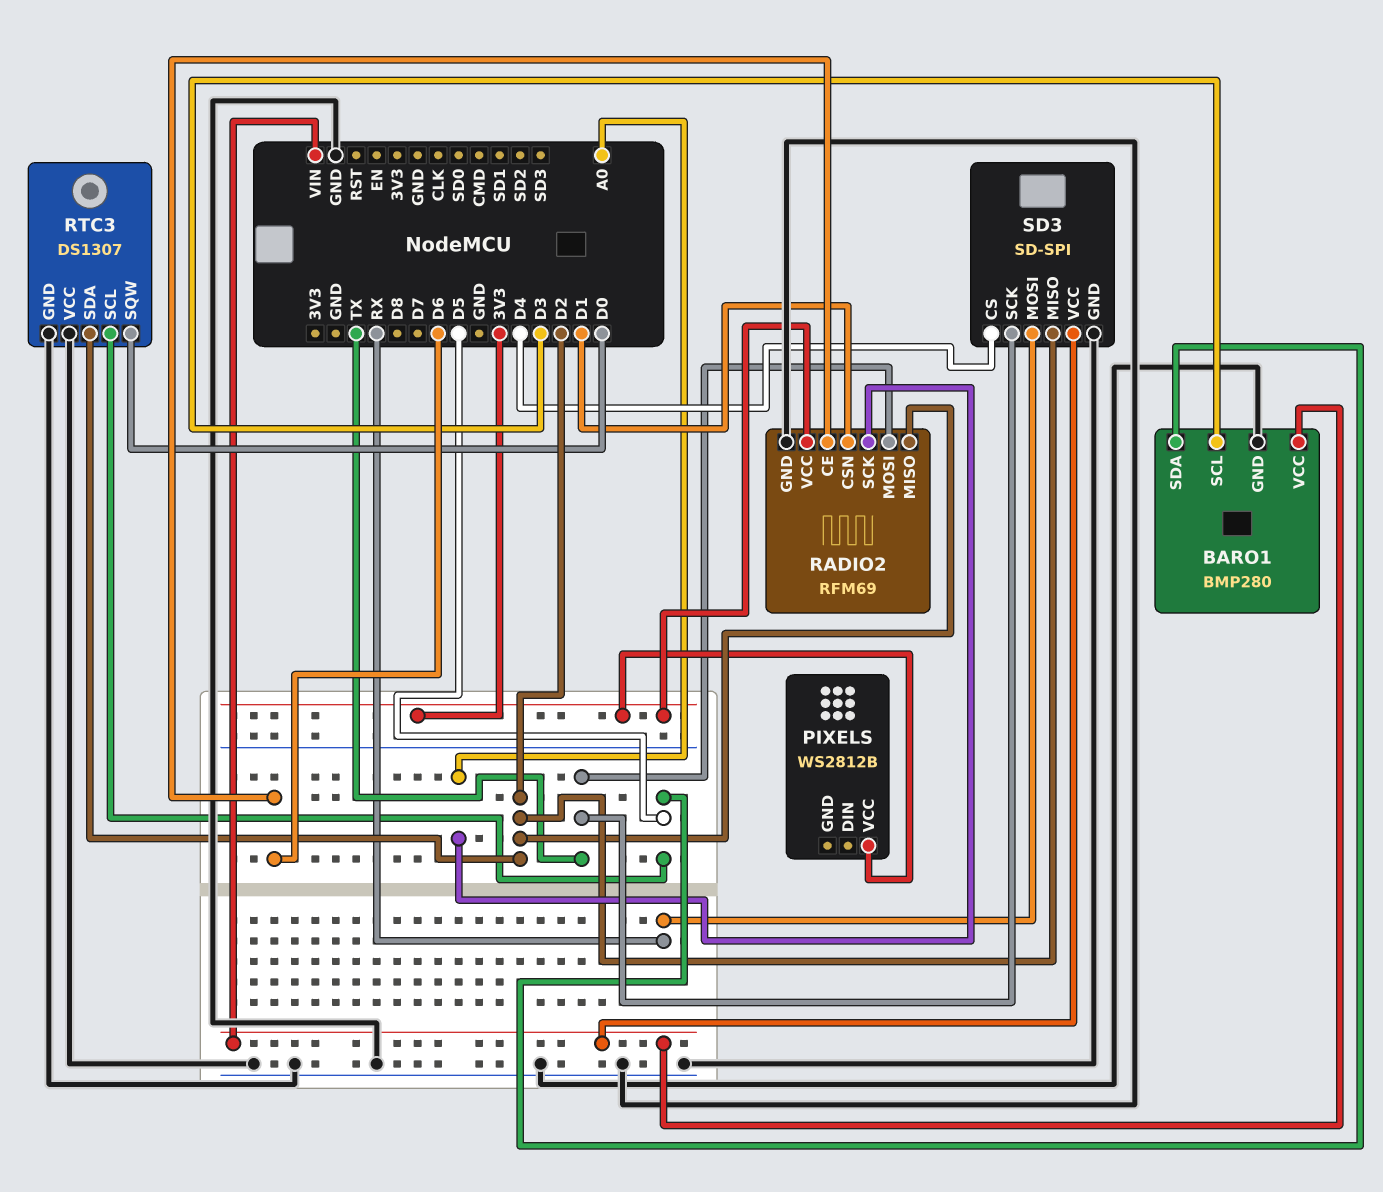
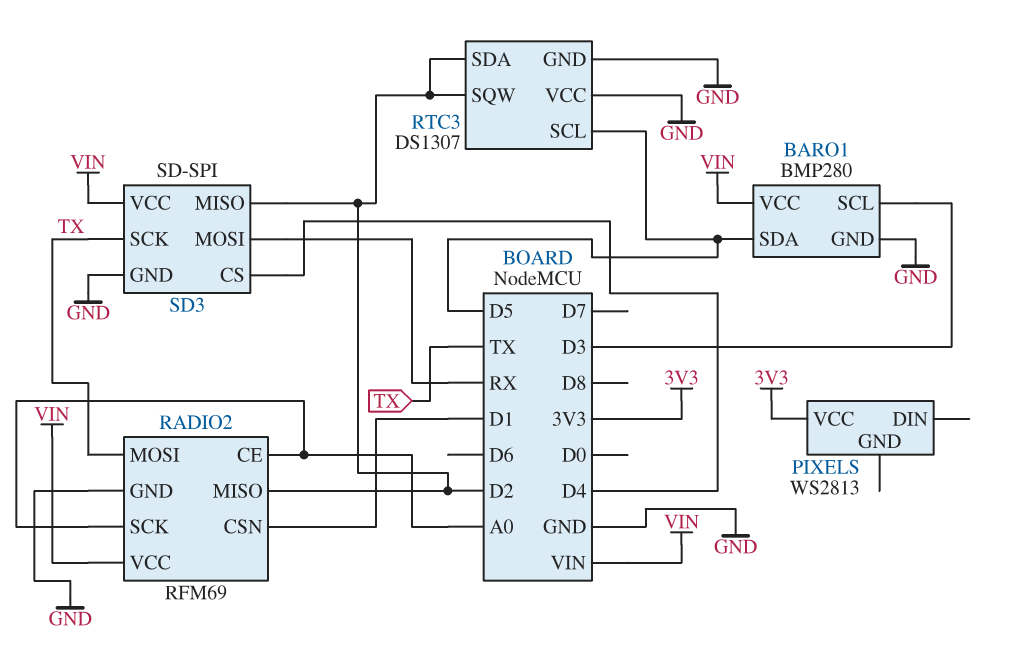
PIXELS: WS2812B -> WS2813
RADIO2 pin CE: D6 -> A0
RADIO2 pin VCC: 3V3 -> VIN
RTC3 pin SQW: D0 -> D2

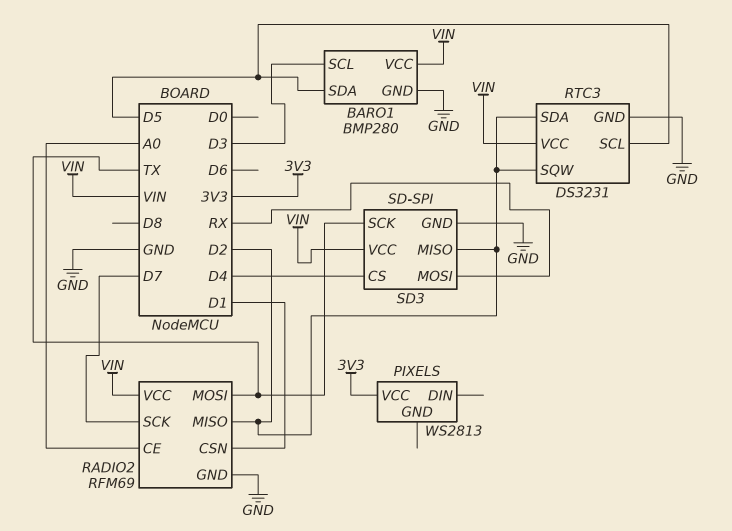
RADIO2 pin SCK: A0 -> D7
RTC3: DS1307 -> DS3231
RTC3 pin VCC: GND -> VIN

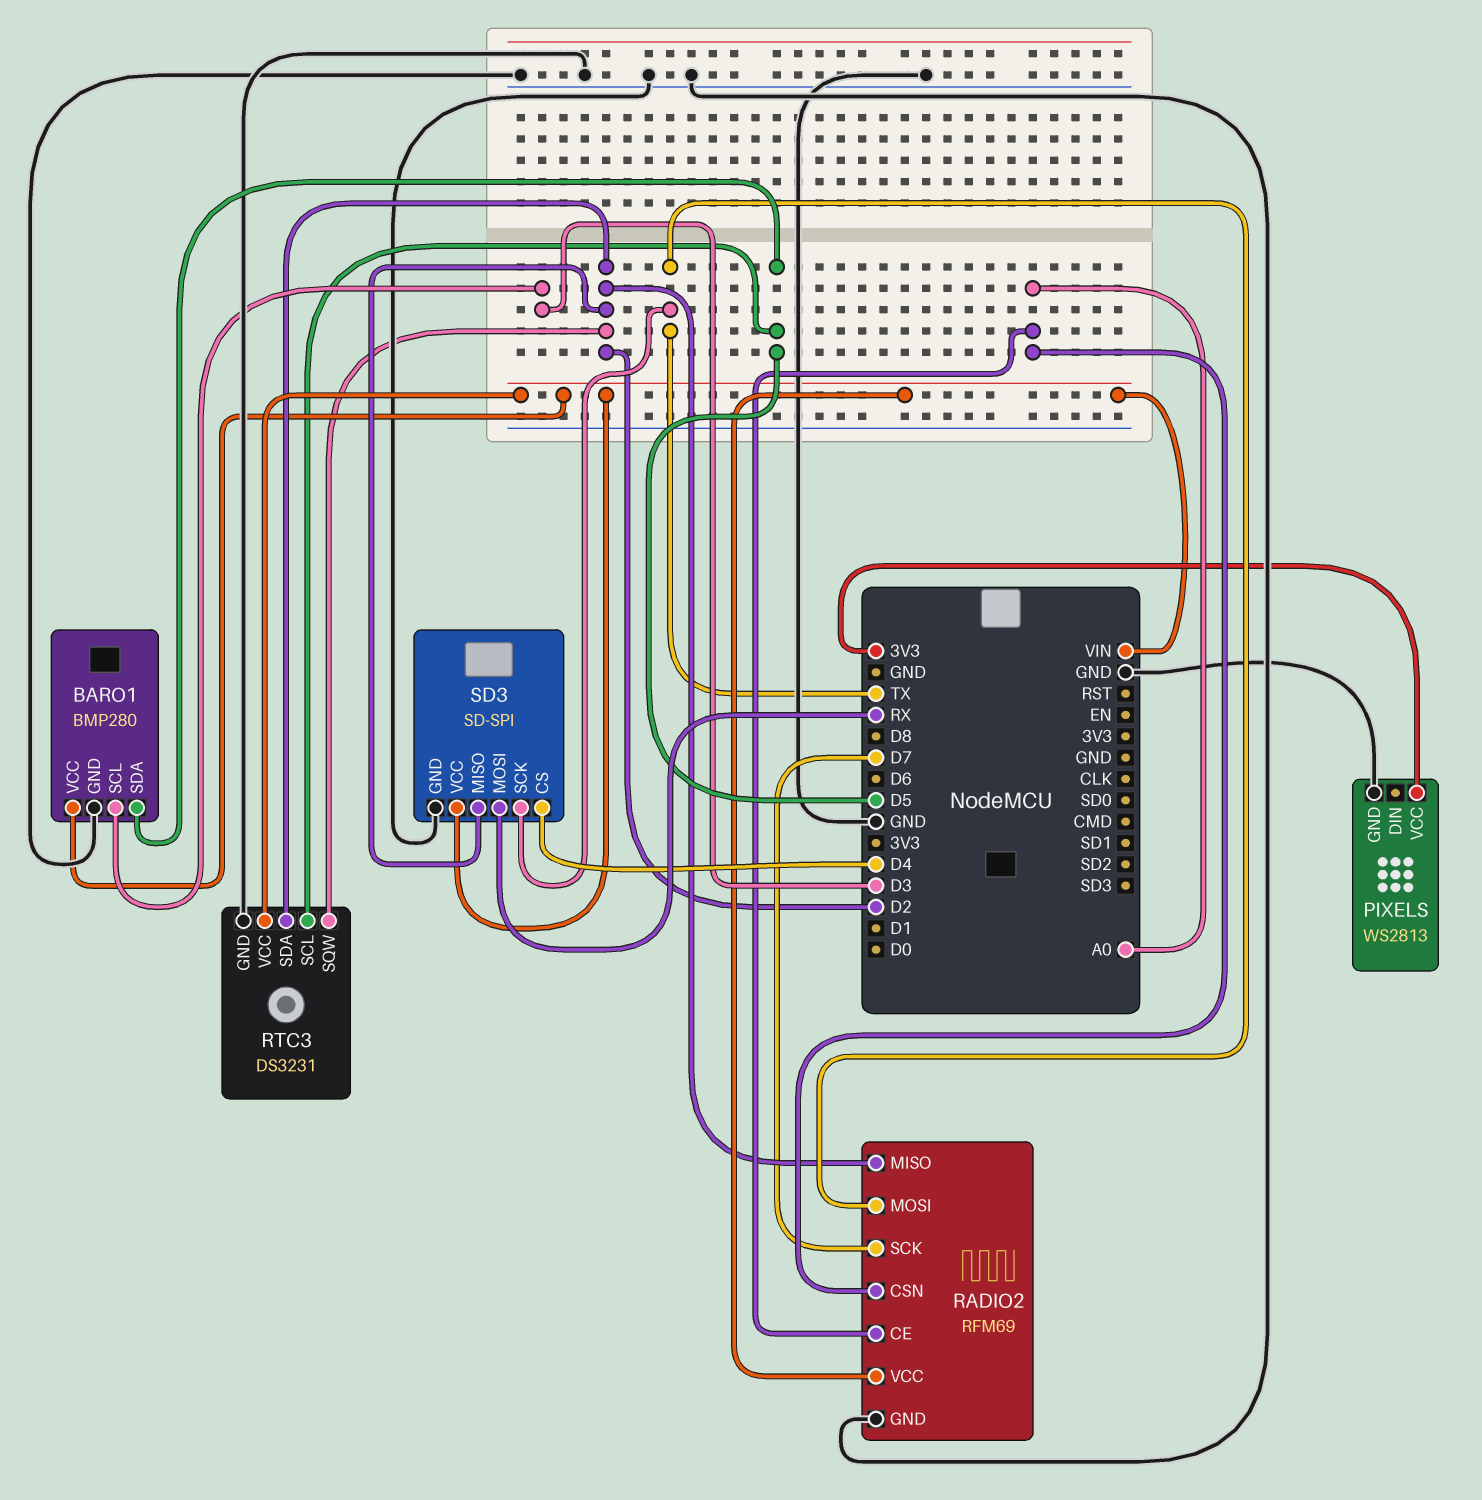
PIXELS pin GND: none -> GND
RADIO2 pin CSN: D1 -> A0

